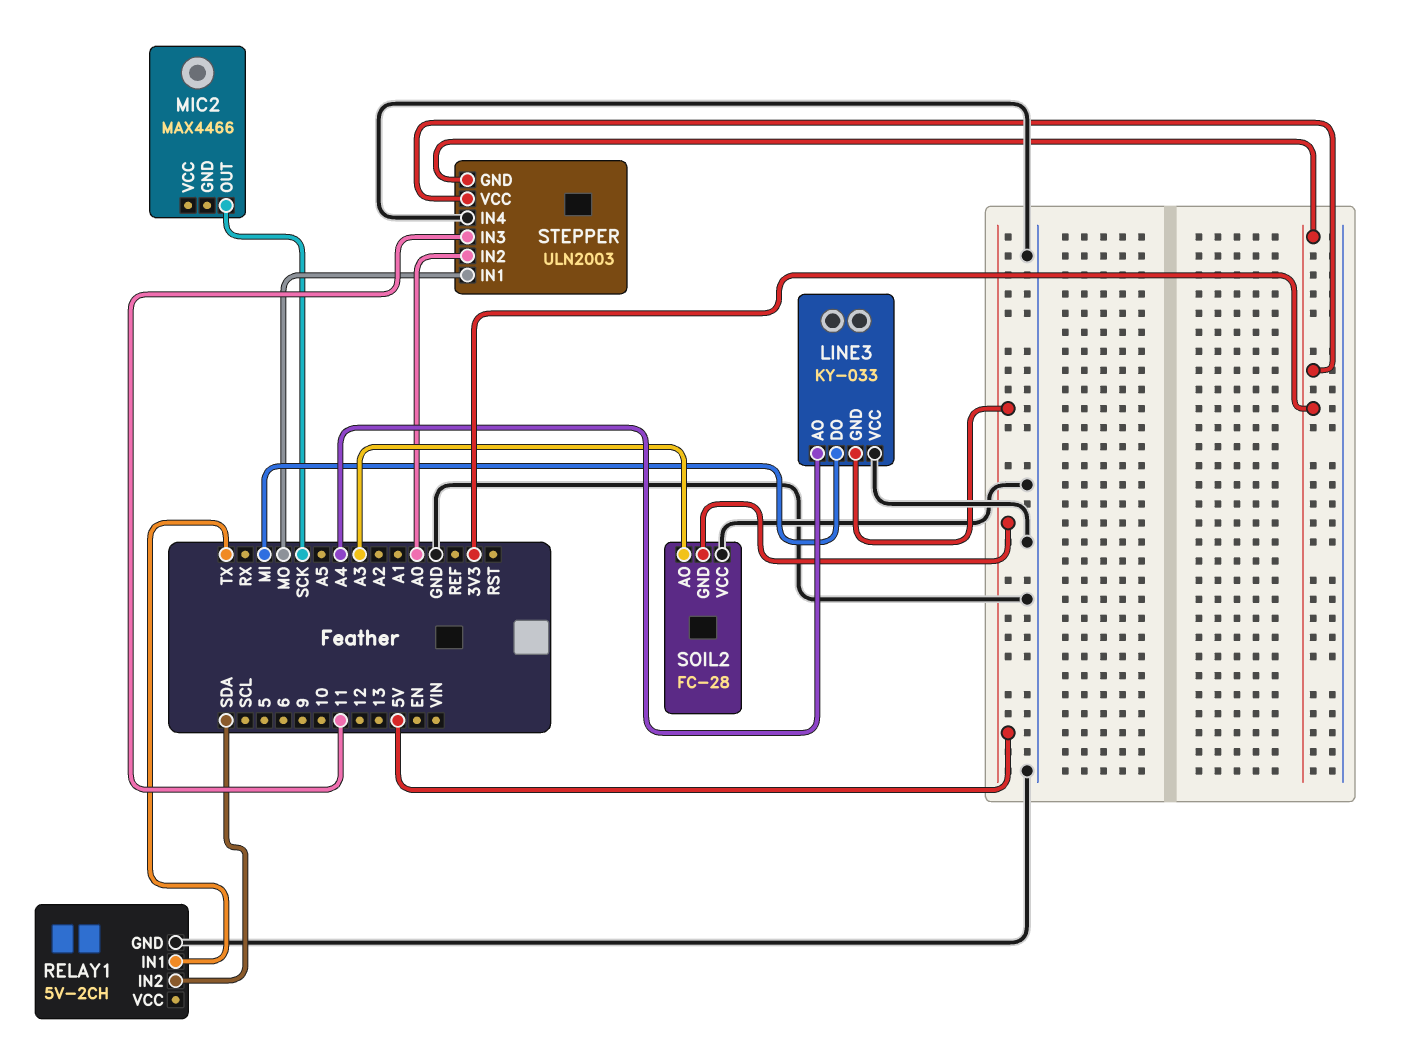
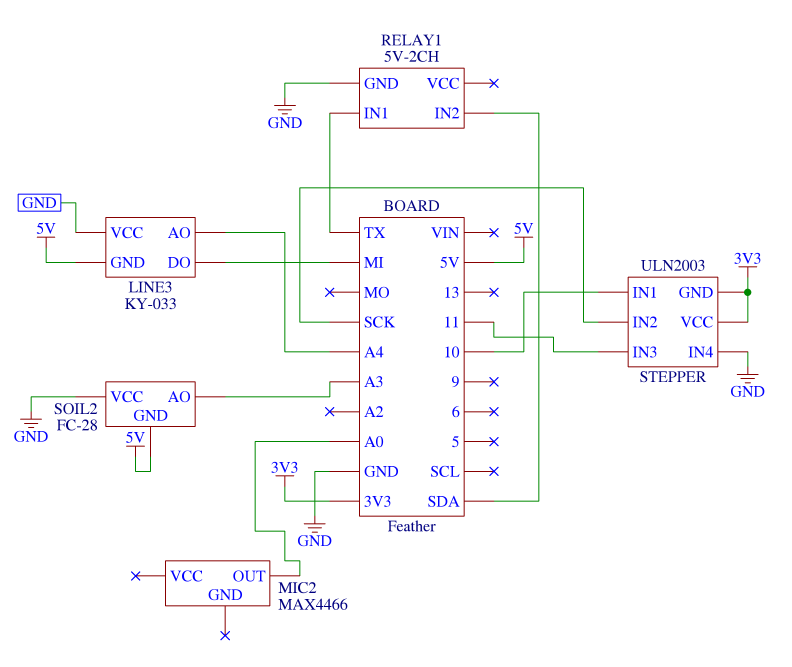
MIC2 pin OUT: SCK -> A0
STEPPER pin IN1: MO -> 10
STEPPER pin IN2: A0 -> SCK

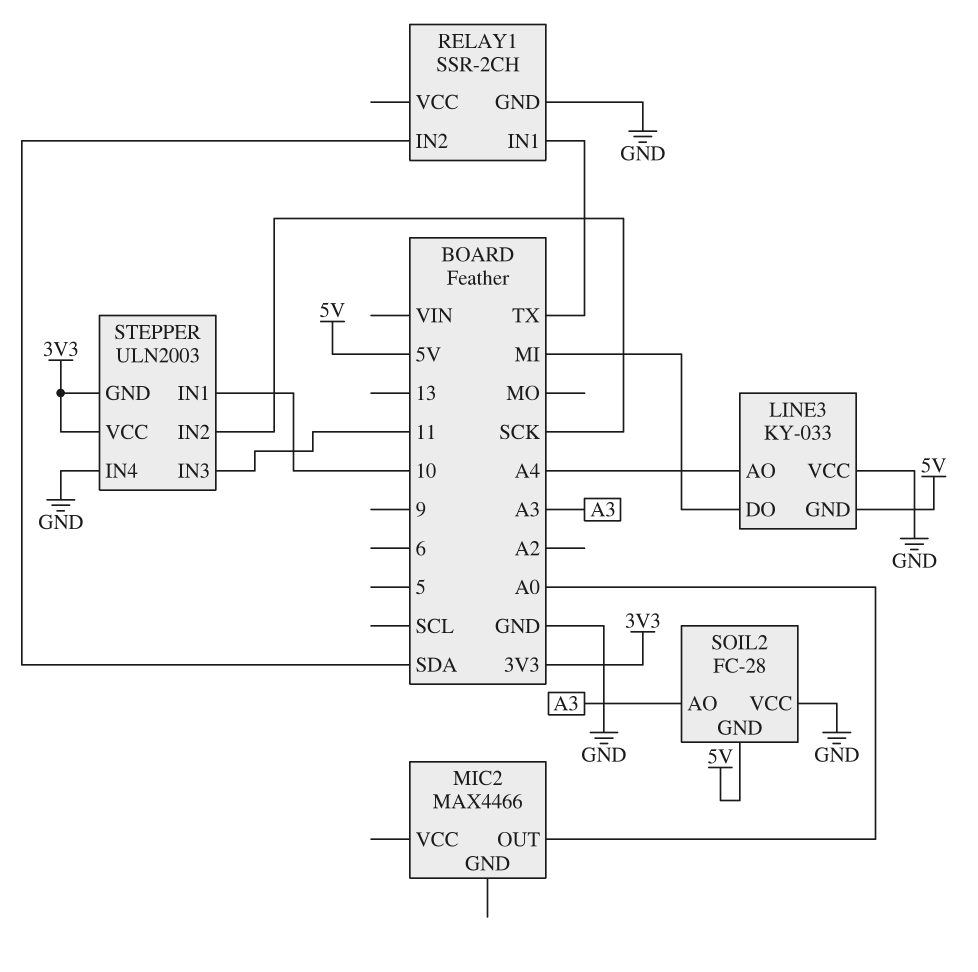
RELAY1: 5V-2CH -> SSR-2CH

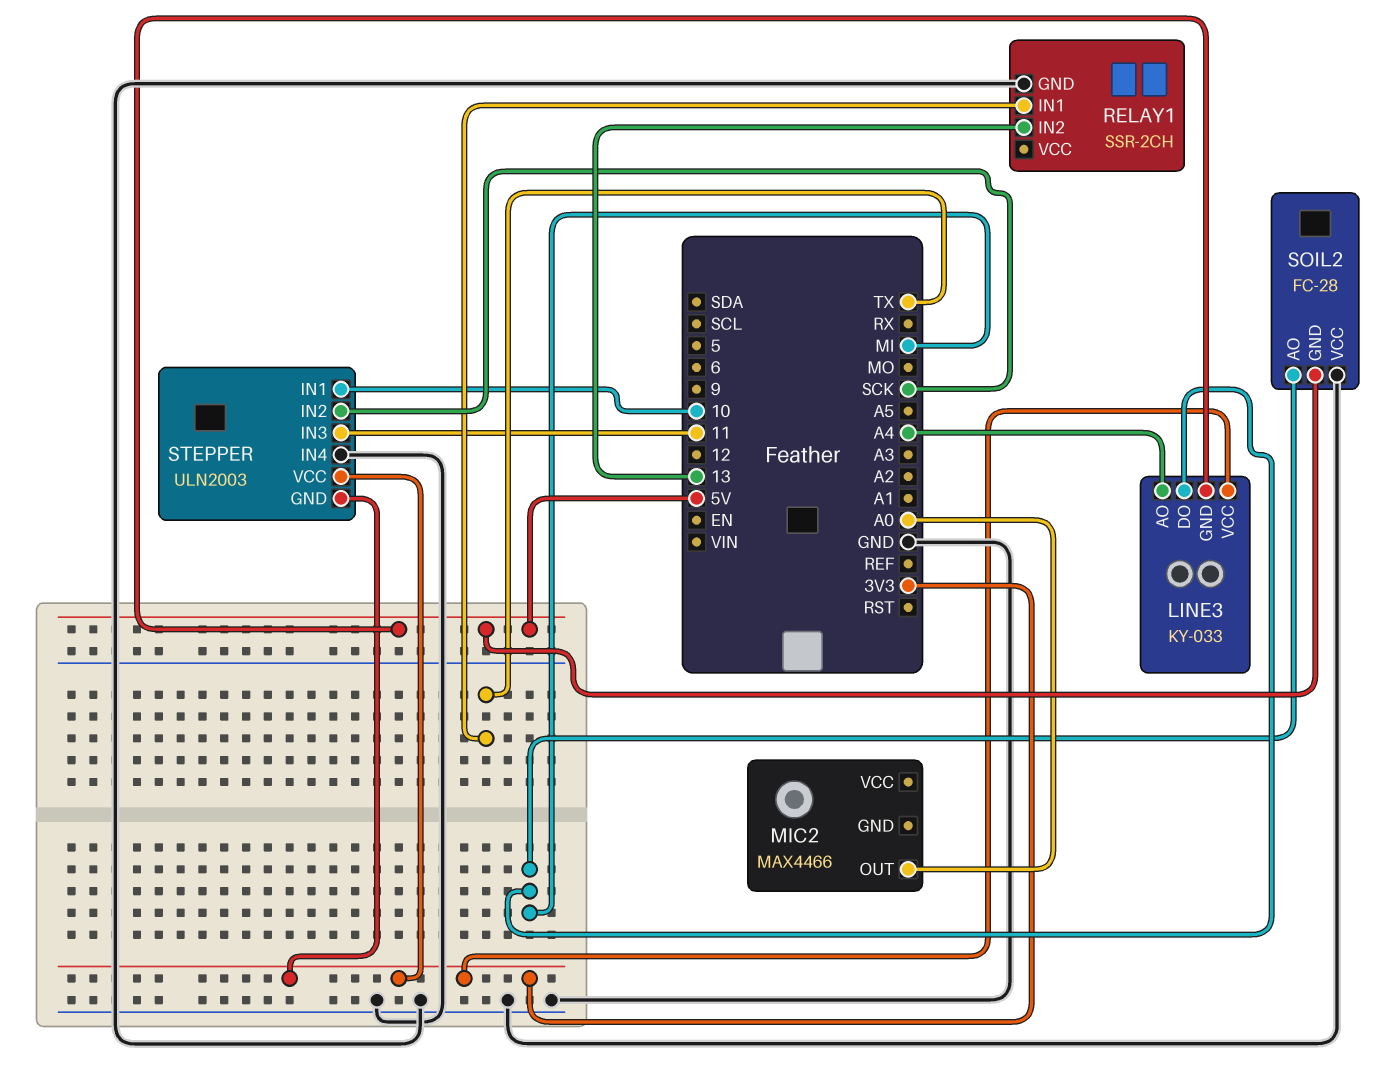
LINE3 pin VCC: GND -> 3V3
RELAY1 pin IN2: SDA -> 13
SOIL2 pin AO: A3 -> MI

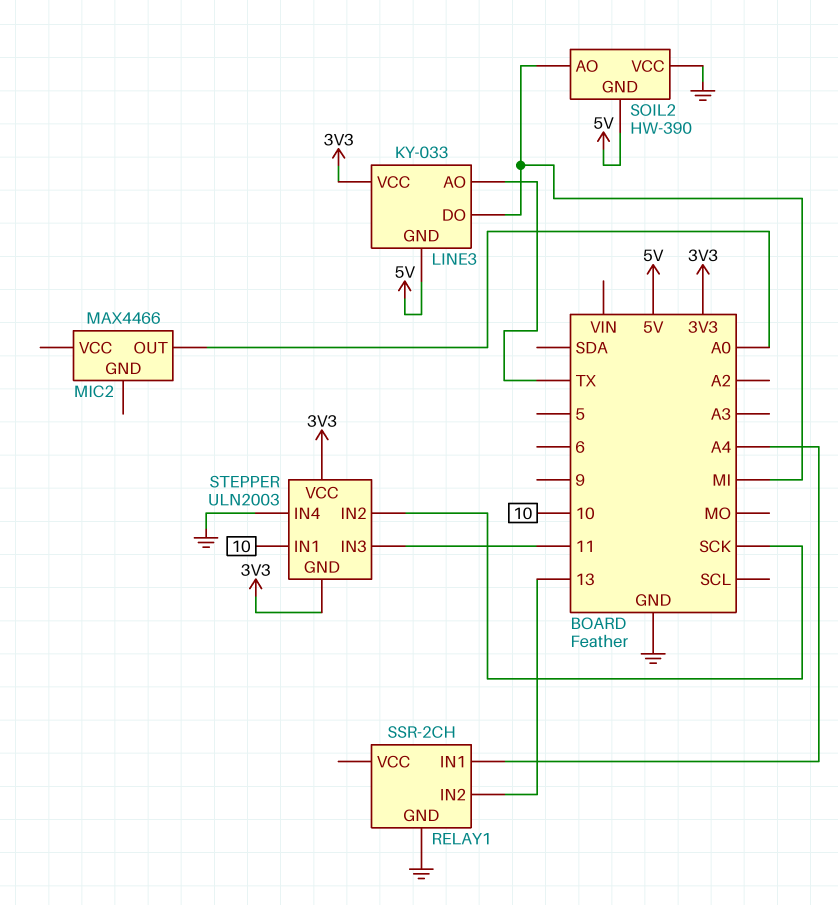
LINE3 pin AO: A4 -> TX
RELAY1 pin IN1: TX -> A4
SOIL2: FC-28 -> HW-390

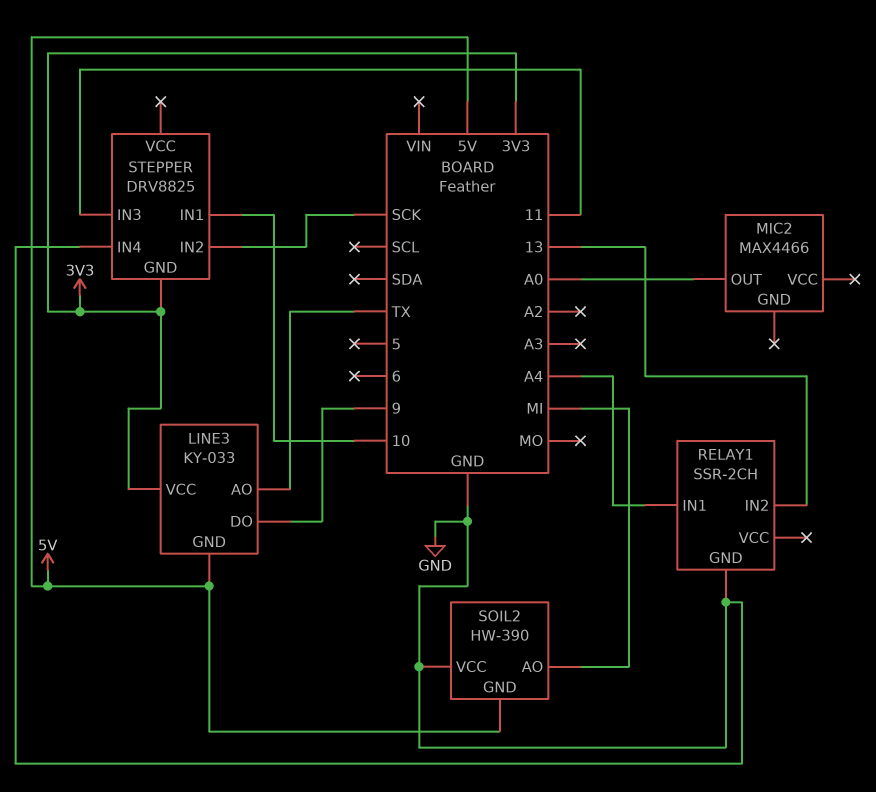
LINE3 pin DO: MI -> 9
STEPPER: ULN2003 -> DRV8825
STEPPER pin VCC: 3V3 -> none

